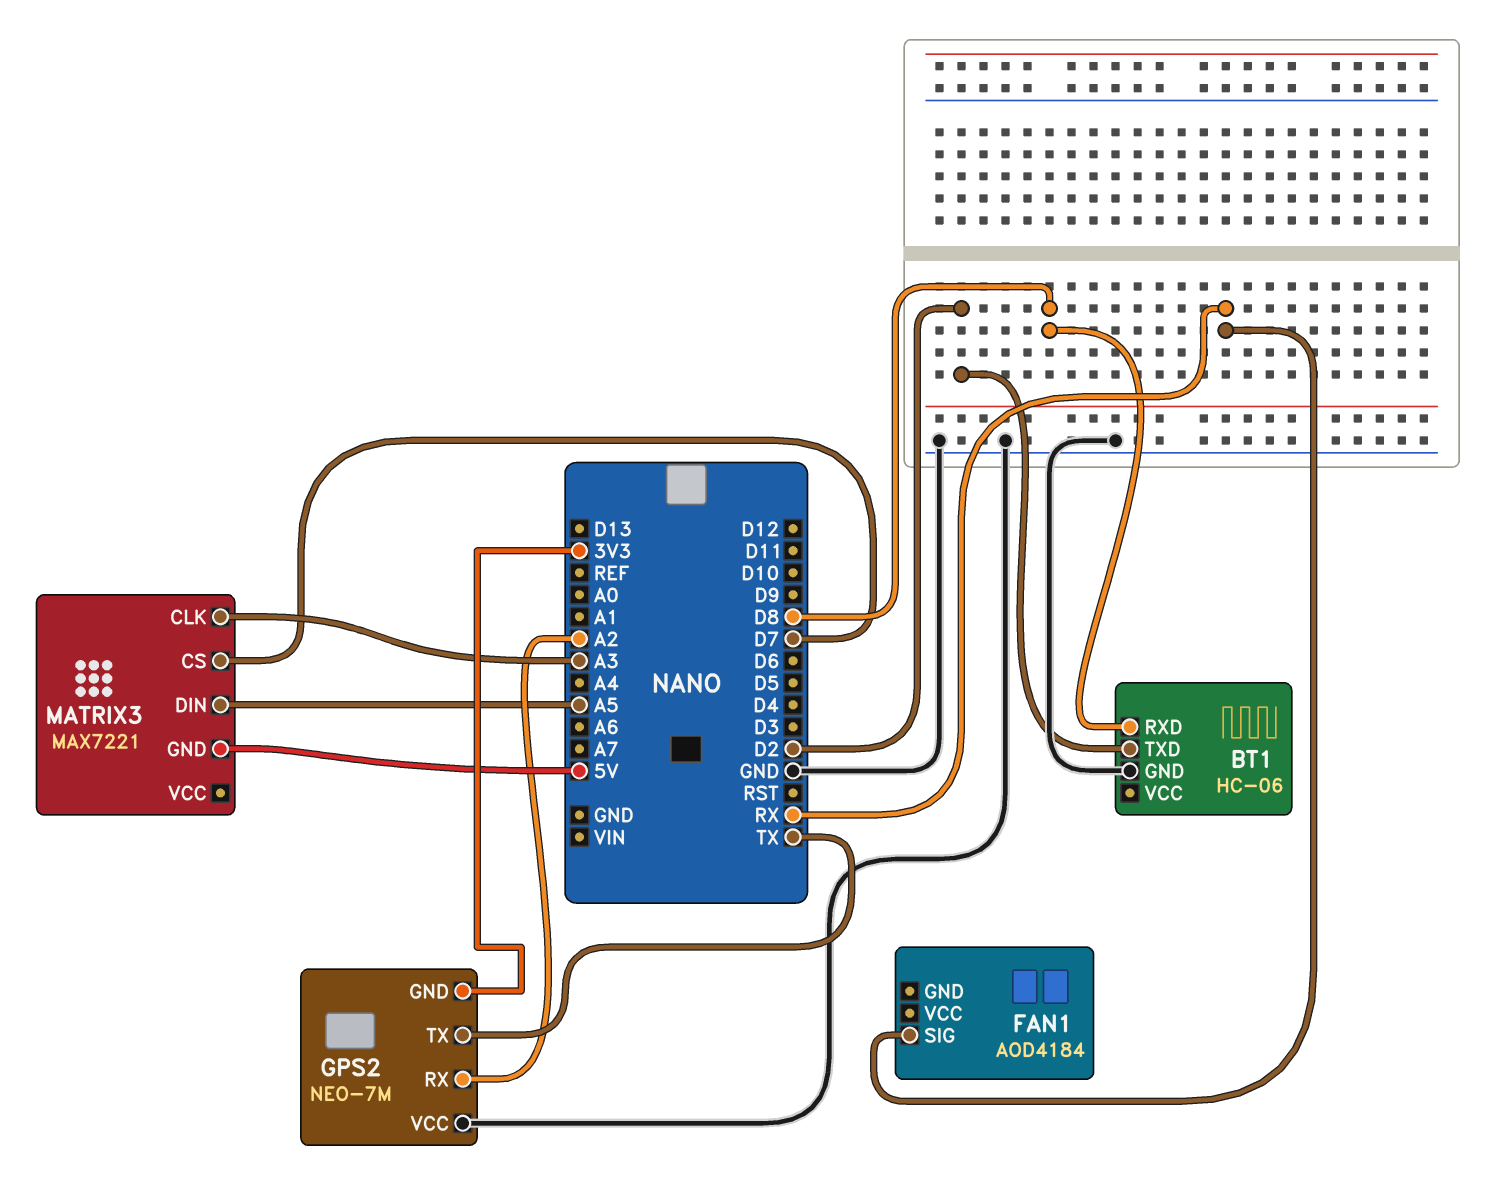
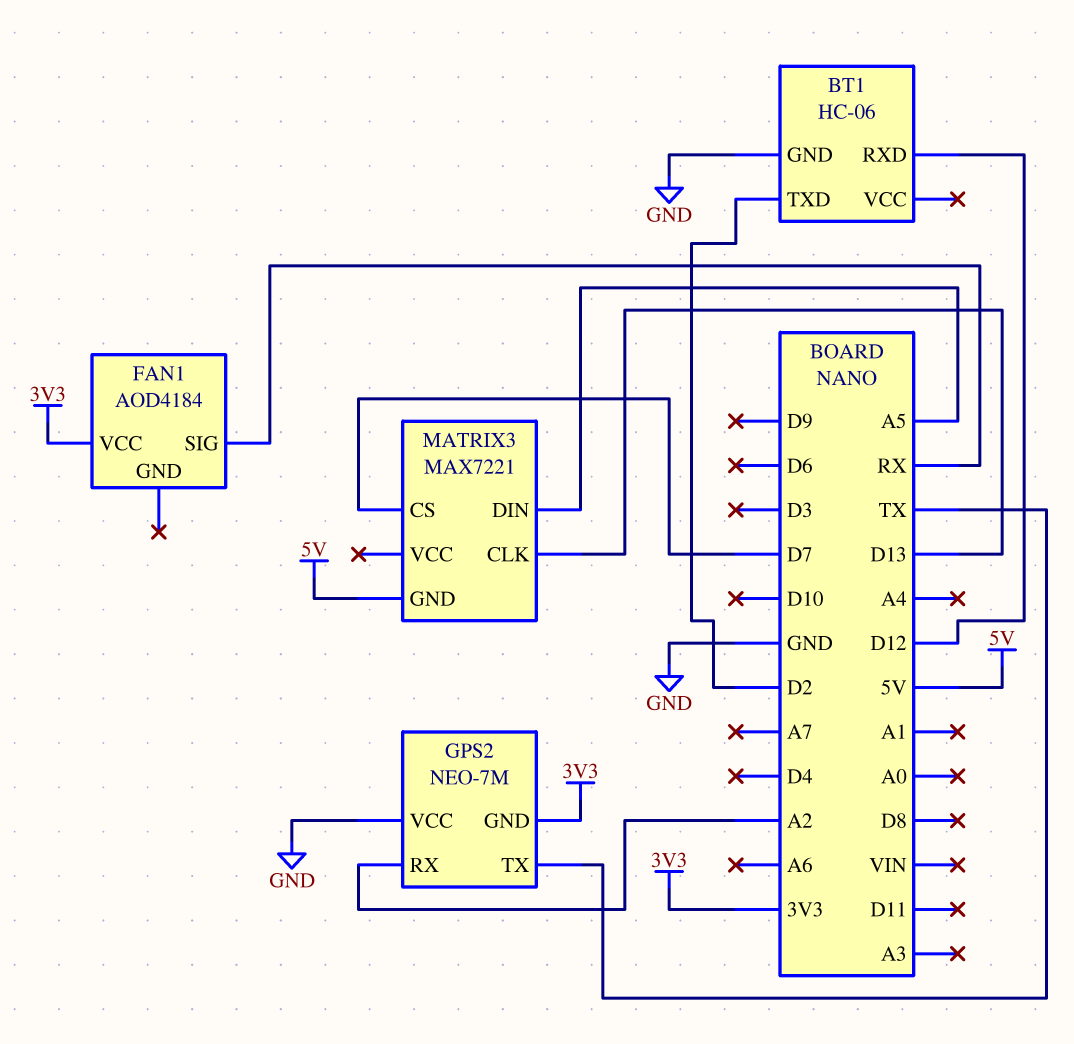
BT1 pin RXD: D8 -> D12
FAN1 pin VCC: none -> 3V3
MATRIX3 pin CLK: A3 -> D13

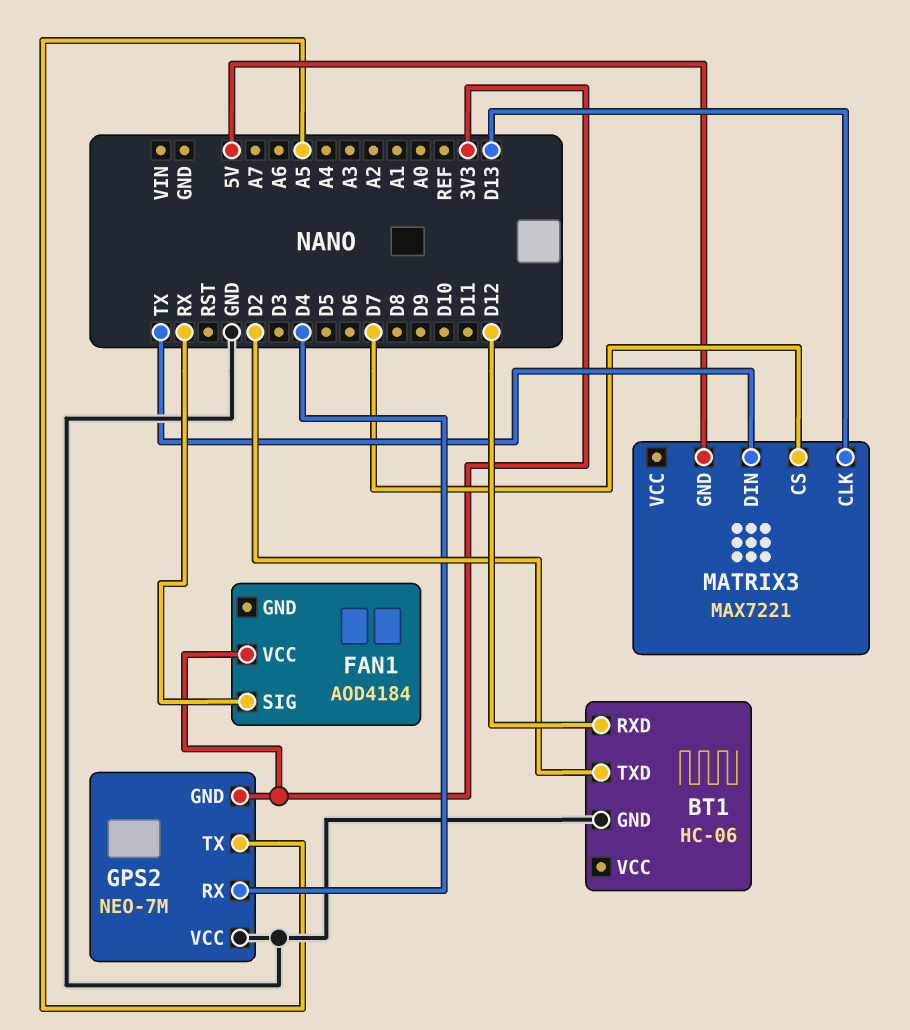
GPS2 pin RX: A2 -> D4
GPS2 pin TX: TX -> A5
MATRIX3 pin DIN: A5 -> TX

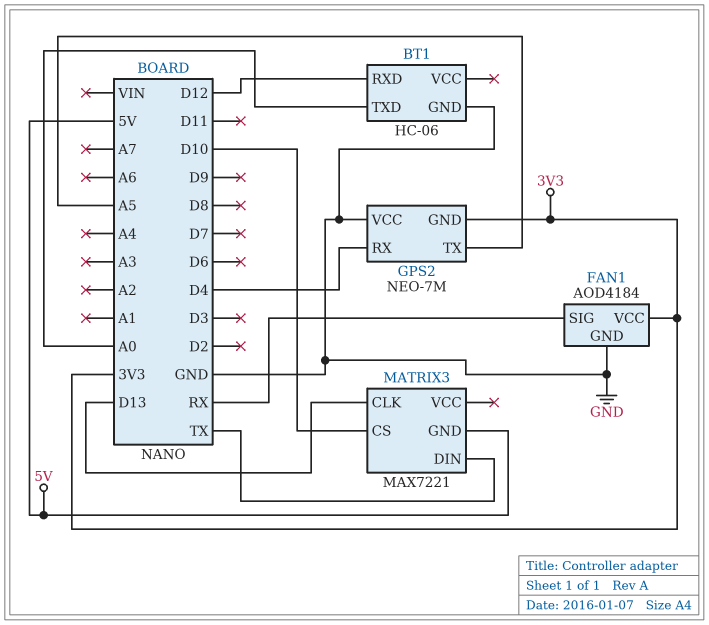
BT1 pin TXD: D2 -> A0
FAN1 pin GND: none -> GND
MATRIX3 pin CS: D7 -> D10

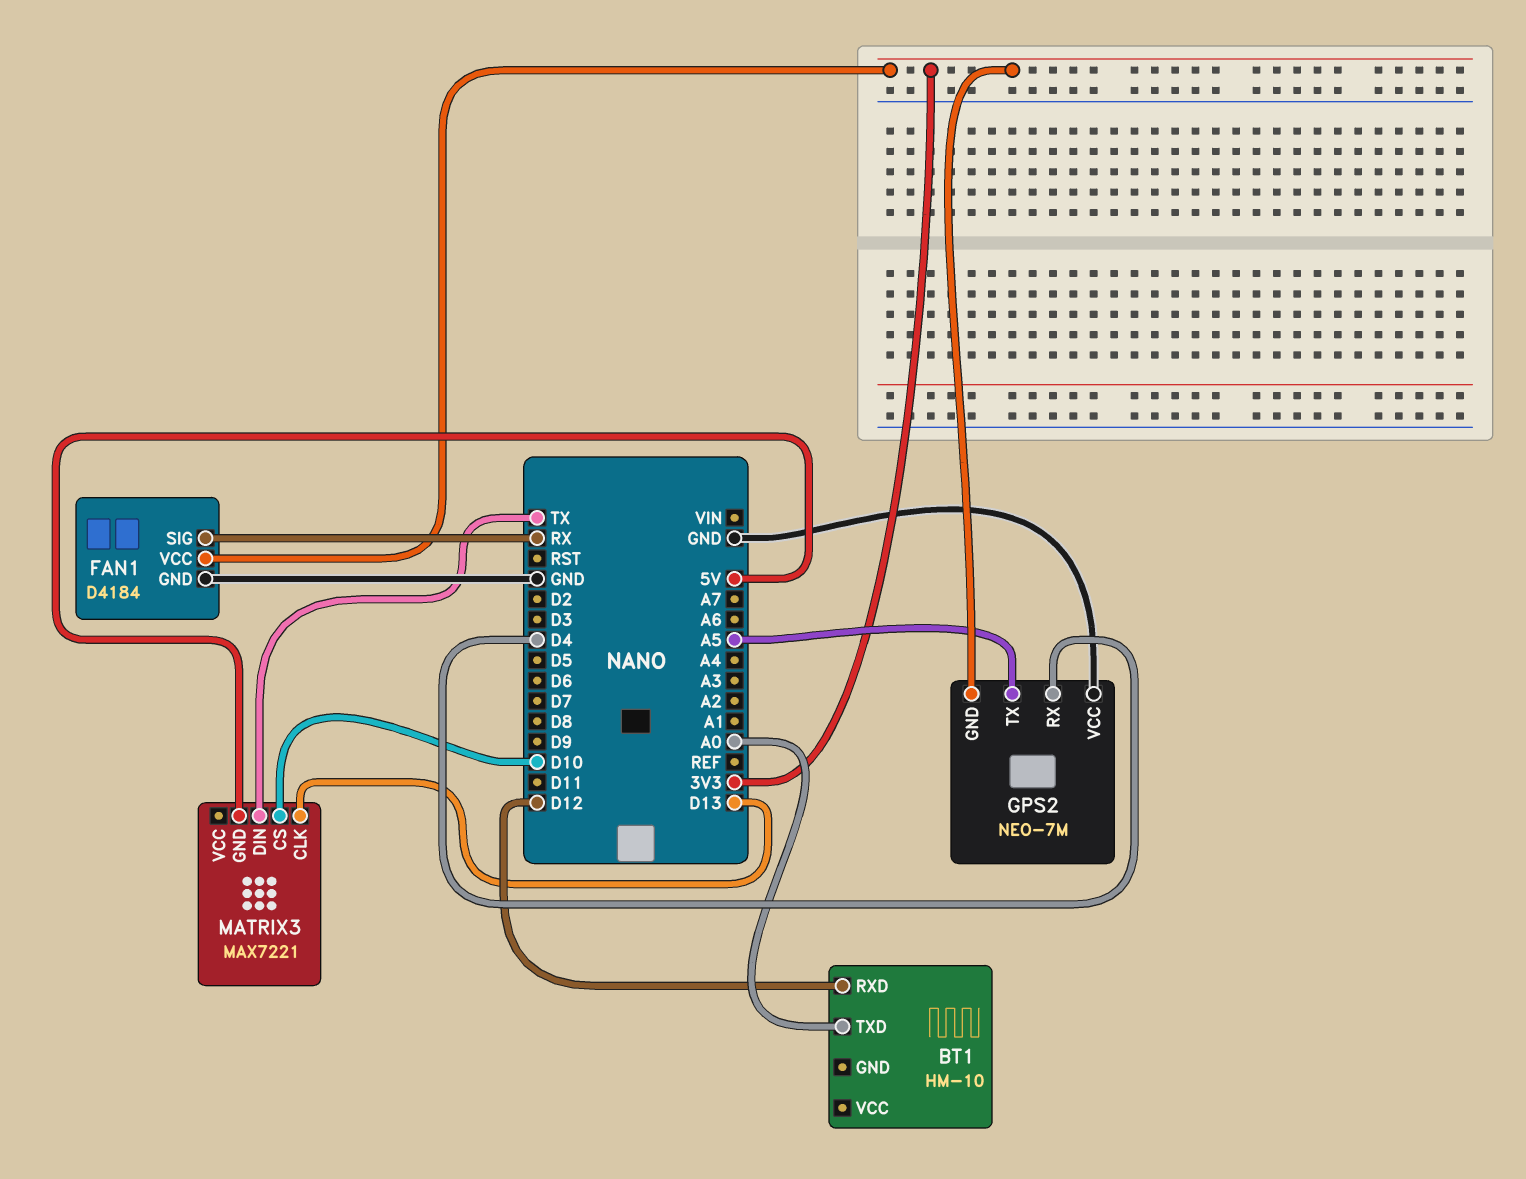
BT1: HC-06 -> HM-10
BT1 pin GND: GND -> none
FAN1: AOD4184 -> D4184

